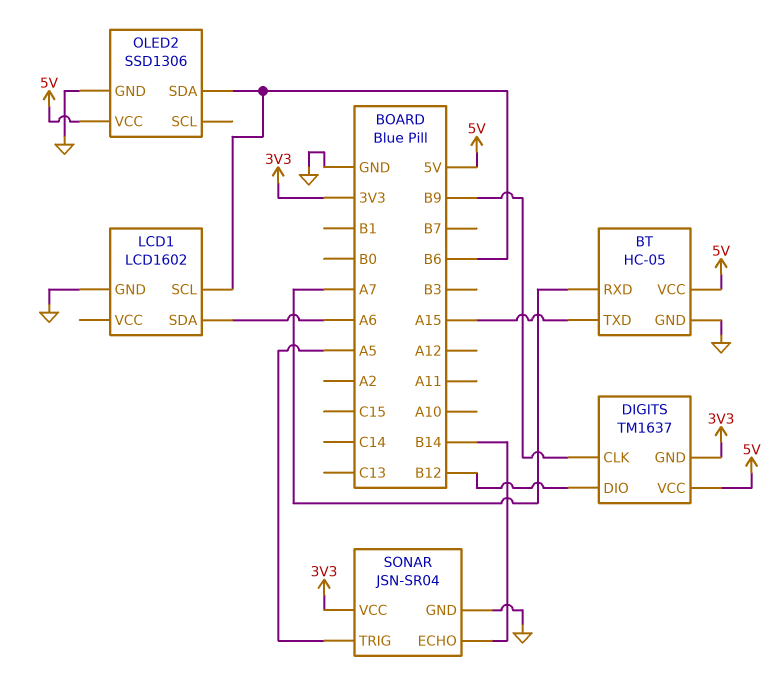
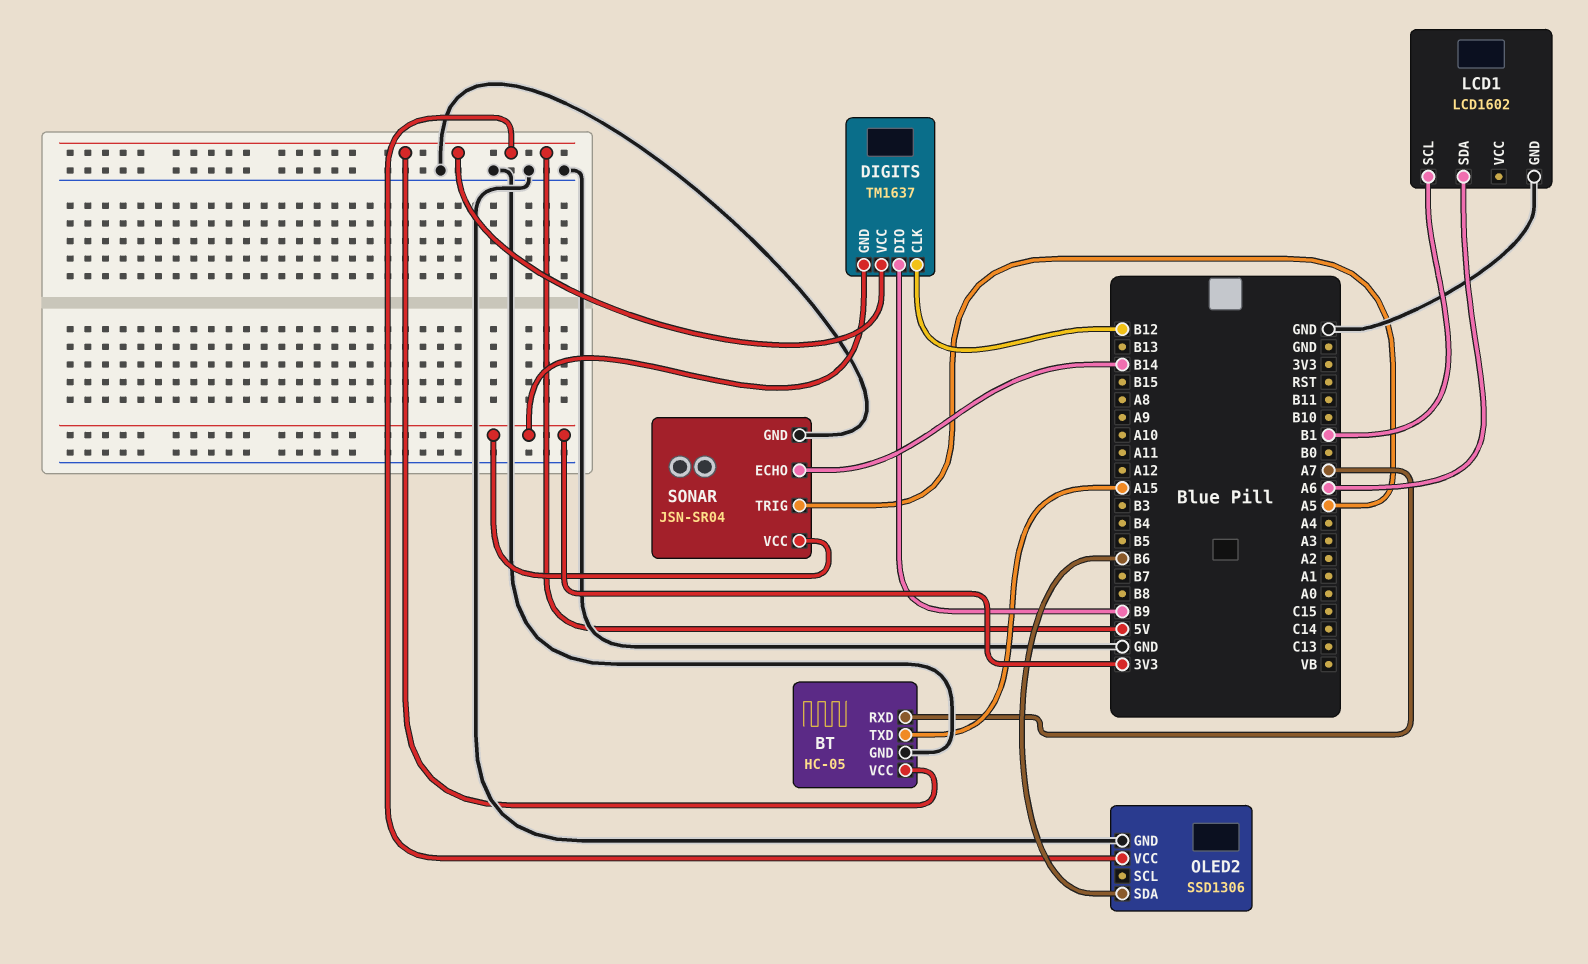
DIGITS pin CLK: B9 -> B12
DIGITS pin DIO: B12 -> B9
LCD1 pin SCL: B6 -> B1

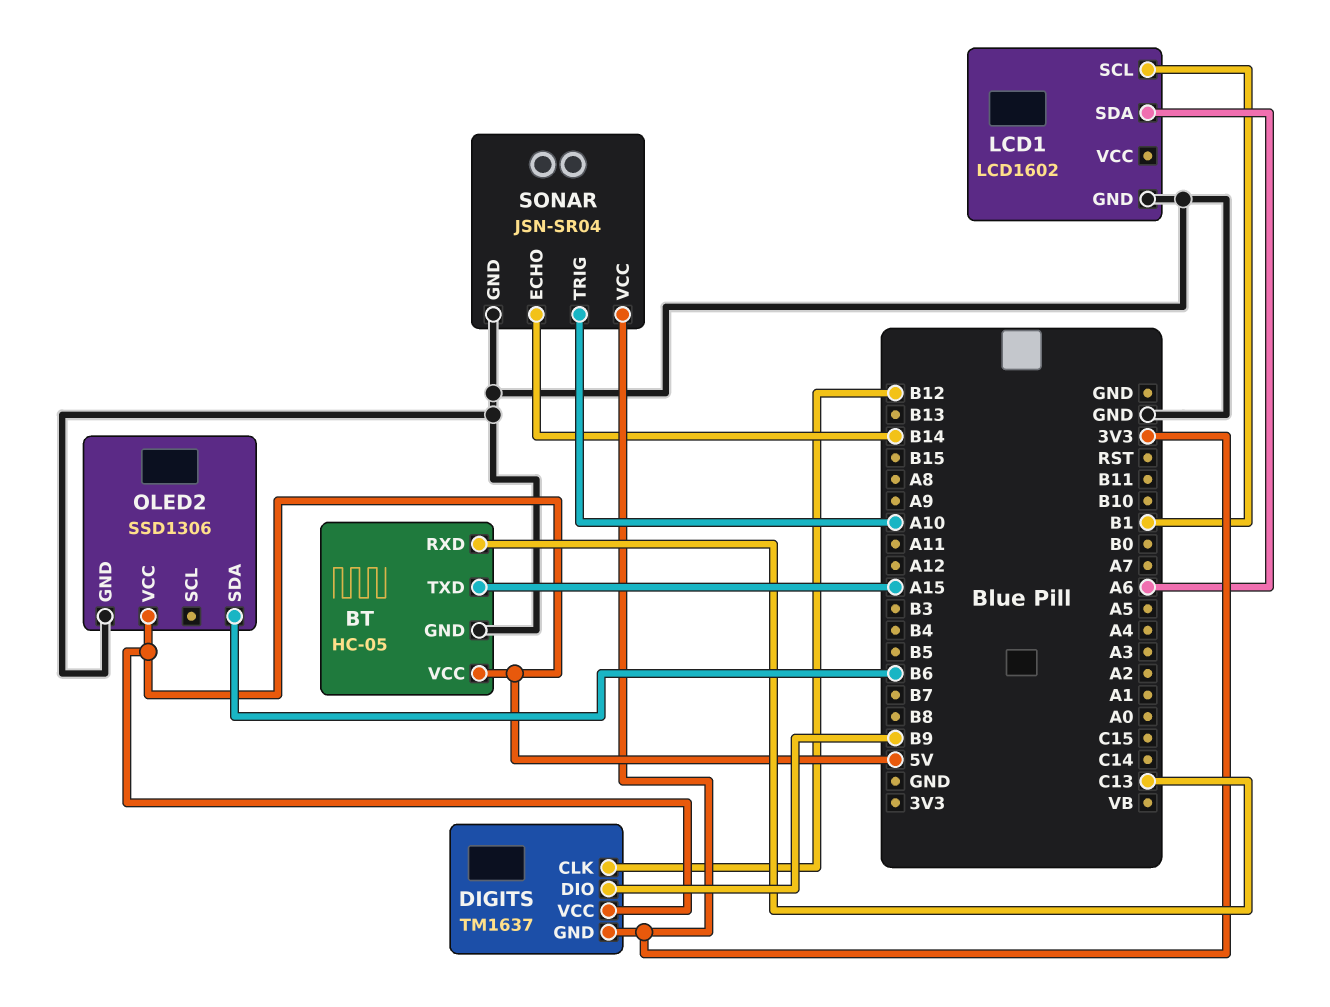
BT pin RXD: A7 -> C13
SONAR pin TRIG: A5 -> A10

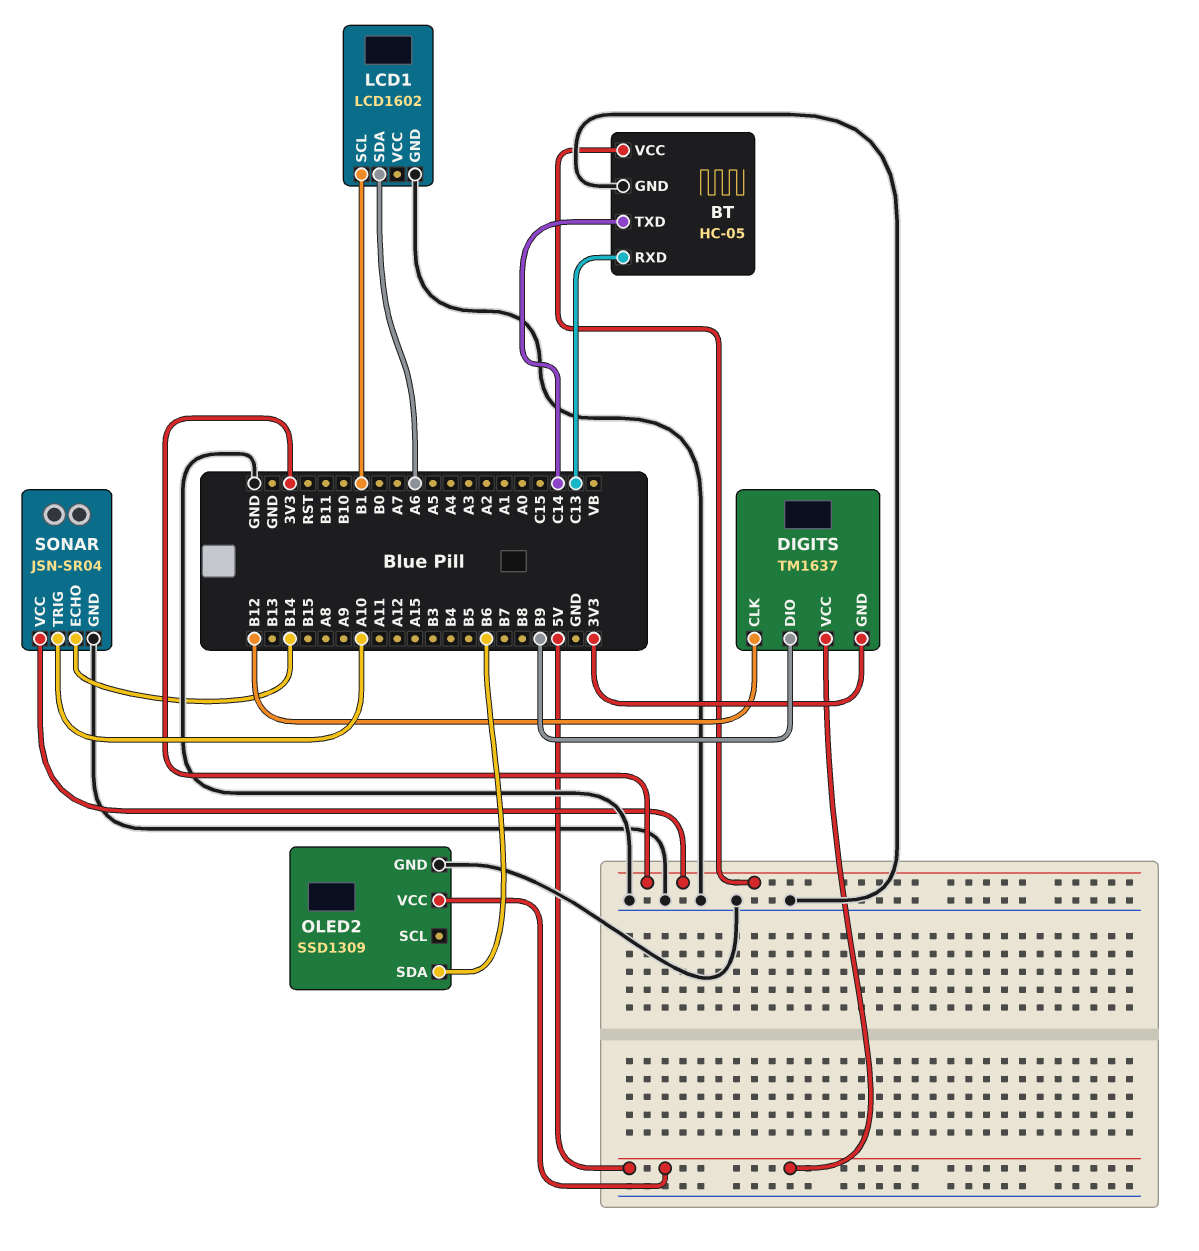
BT pin TXD: A15 -> C14
BT pin VCC: 5V -> 3V3
OLED2: SSD1306 -> SSD1309

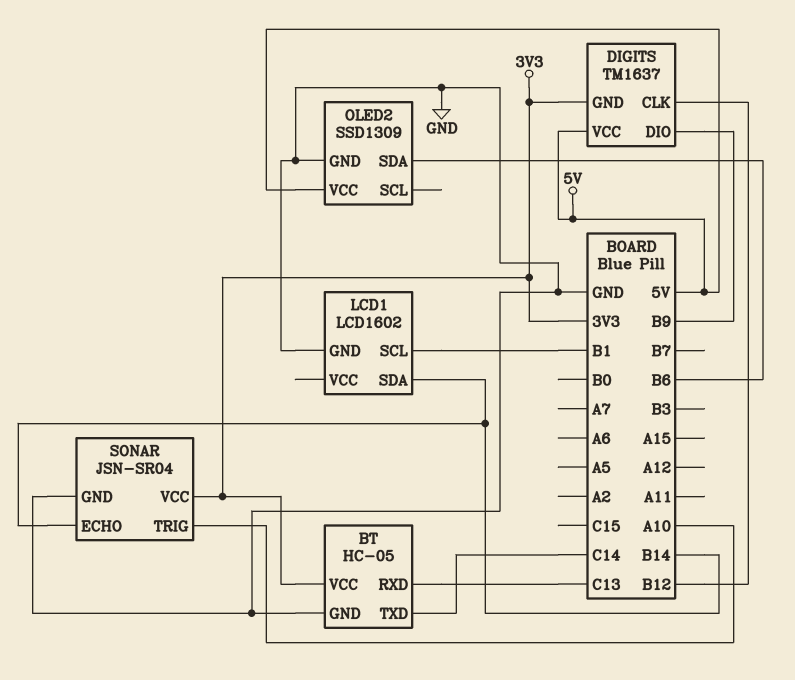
LCD1 pin SDA: A6 -> B14

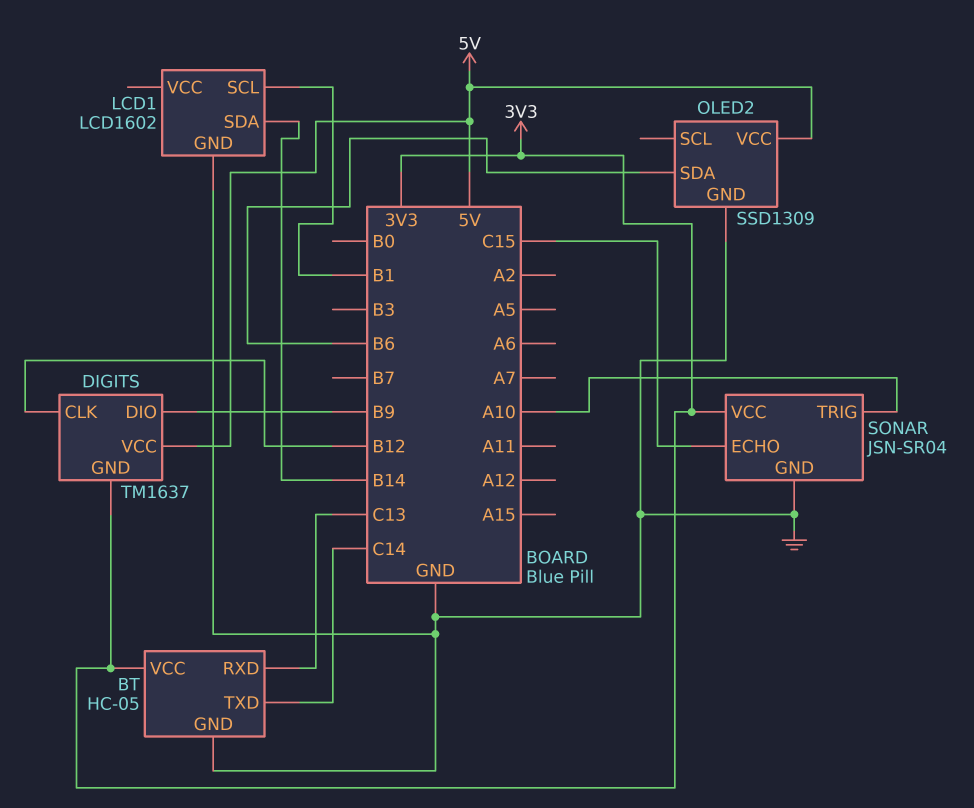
SONAR pin ECHO: B14 -> C15

